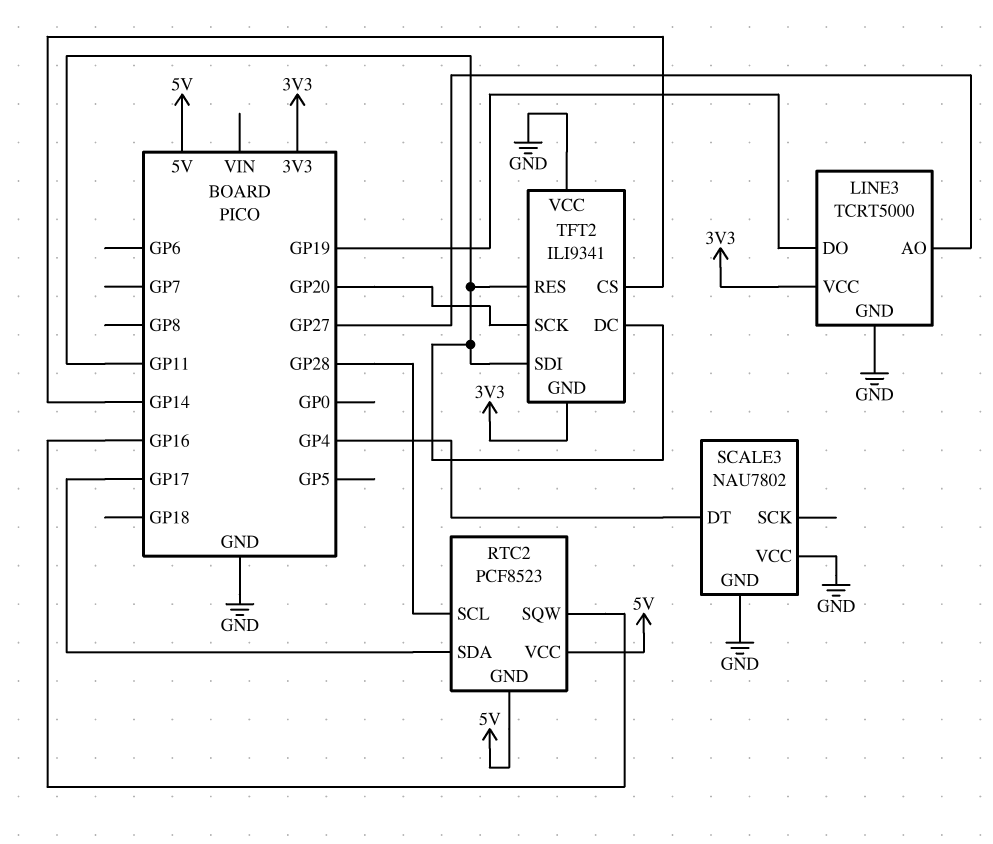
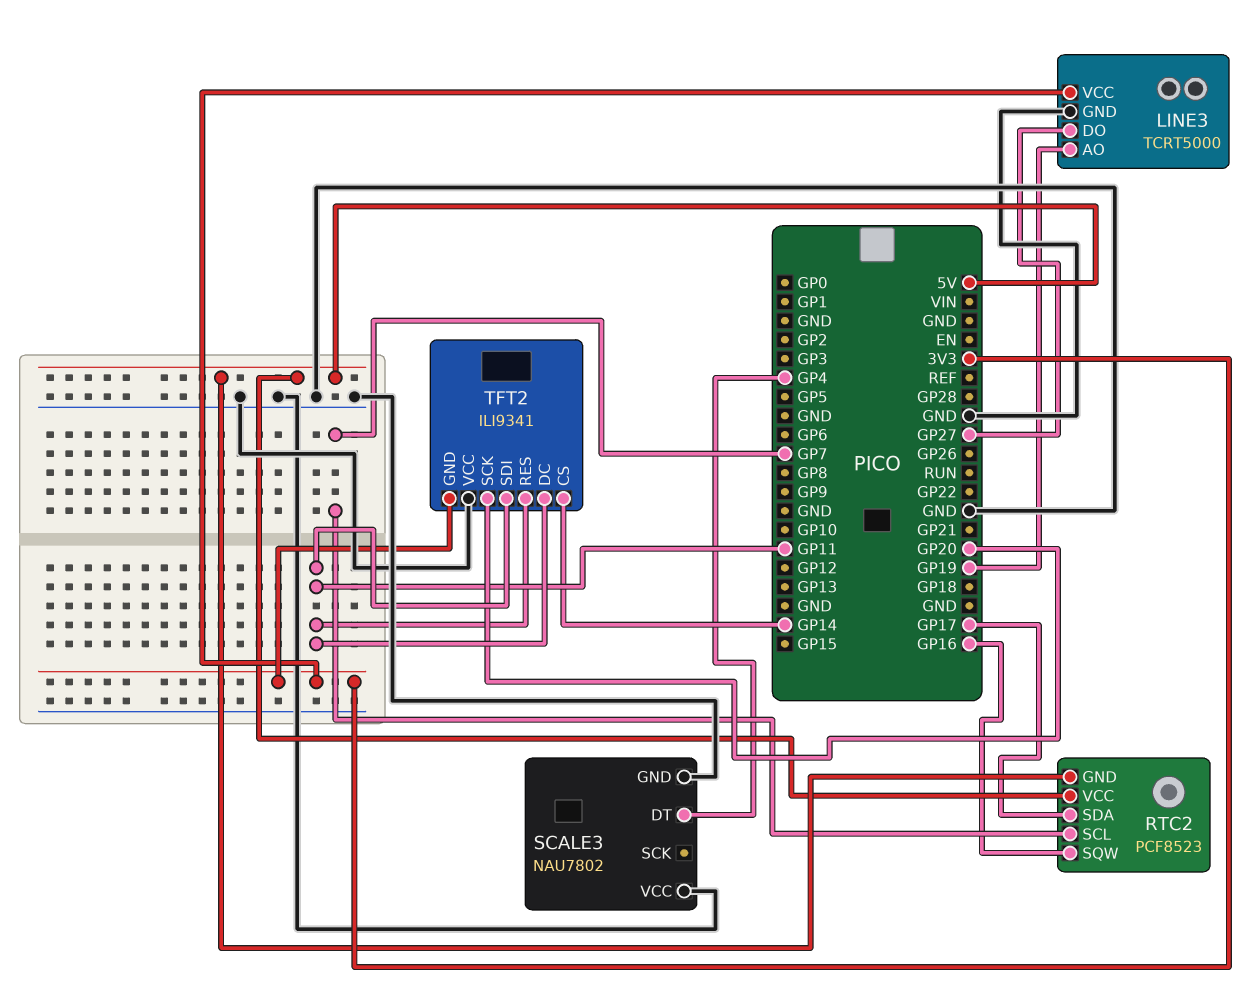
LINE3 pin AO: GP27 -> GP19
LINE3 pin DO: GP19 -> GP27
RTC2 pin SCL: GP28 -> GP7

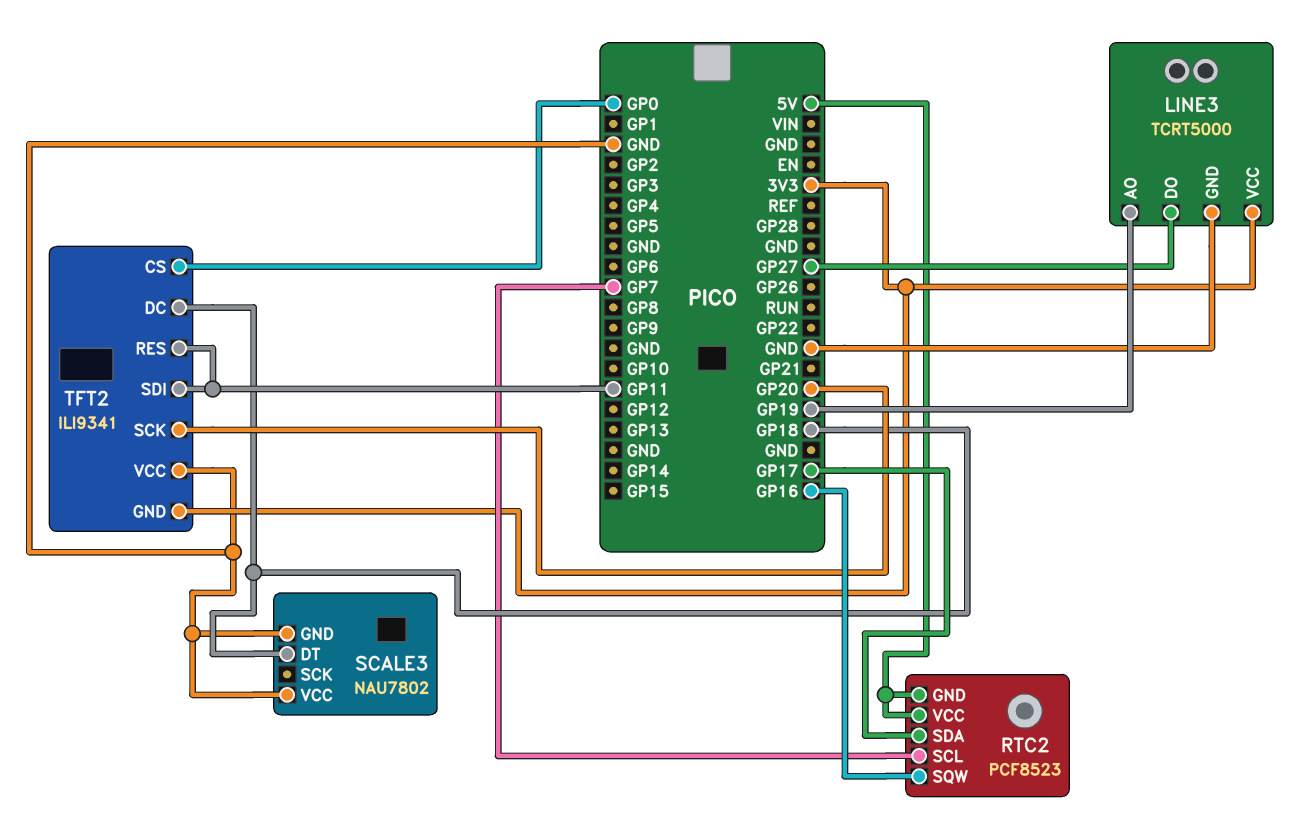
SCALE3 pin DT: GP4 -> GP18
TFT2 pin CS: GP14 -> GP0
TFT2 pin DC: GP11 -> GP18

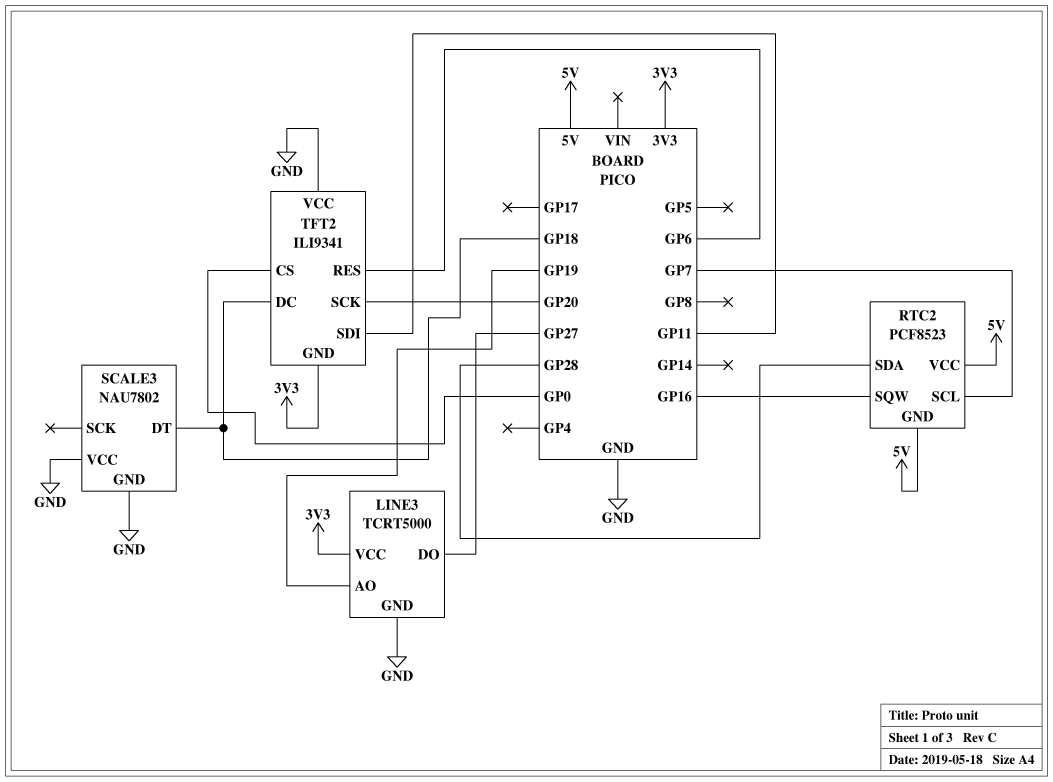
RTC2 pin SDA: GP17 -> GP28
TFT2 pin RES: GP11 -> GP6

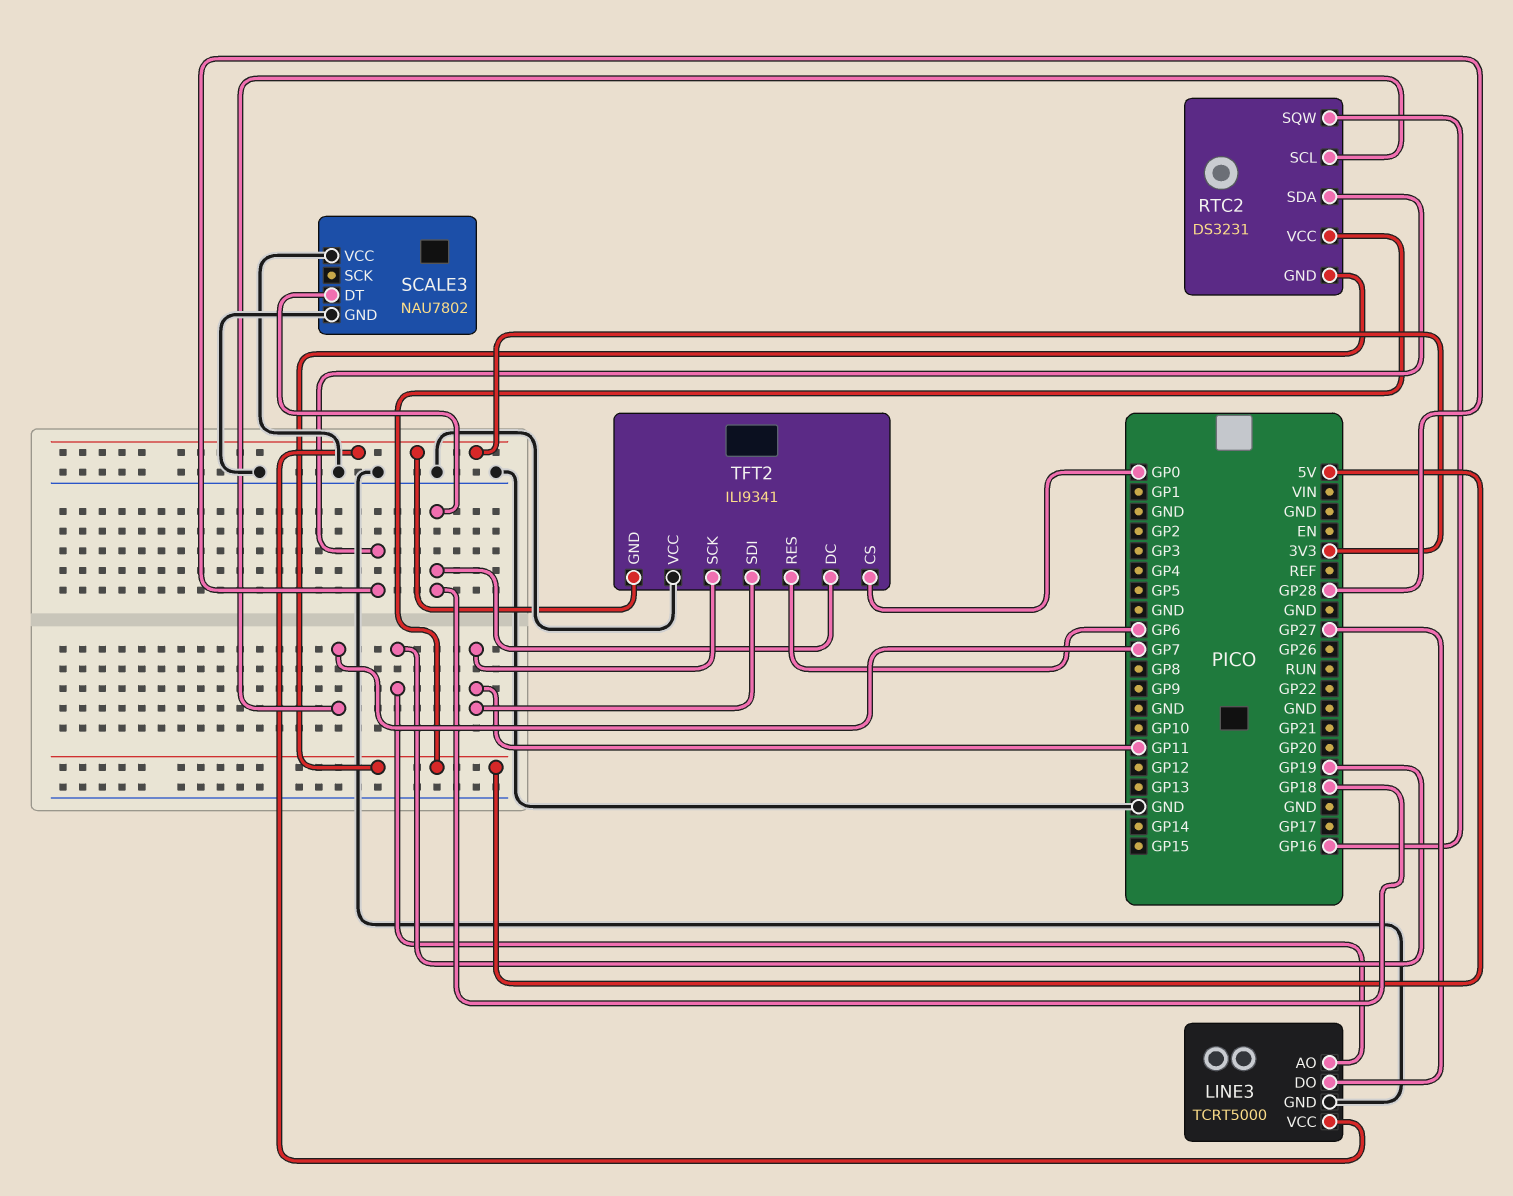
RTC2: PCF8523 -> DS3231
TFT2 pin SCK: GP20 -> GP11

